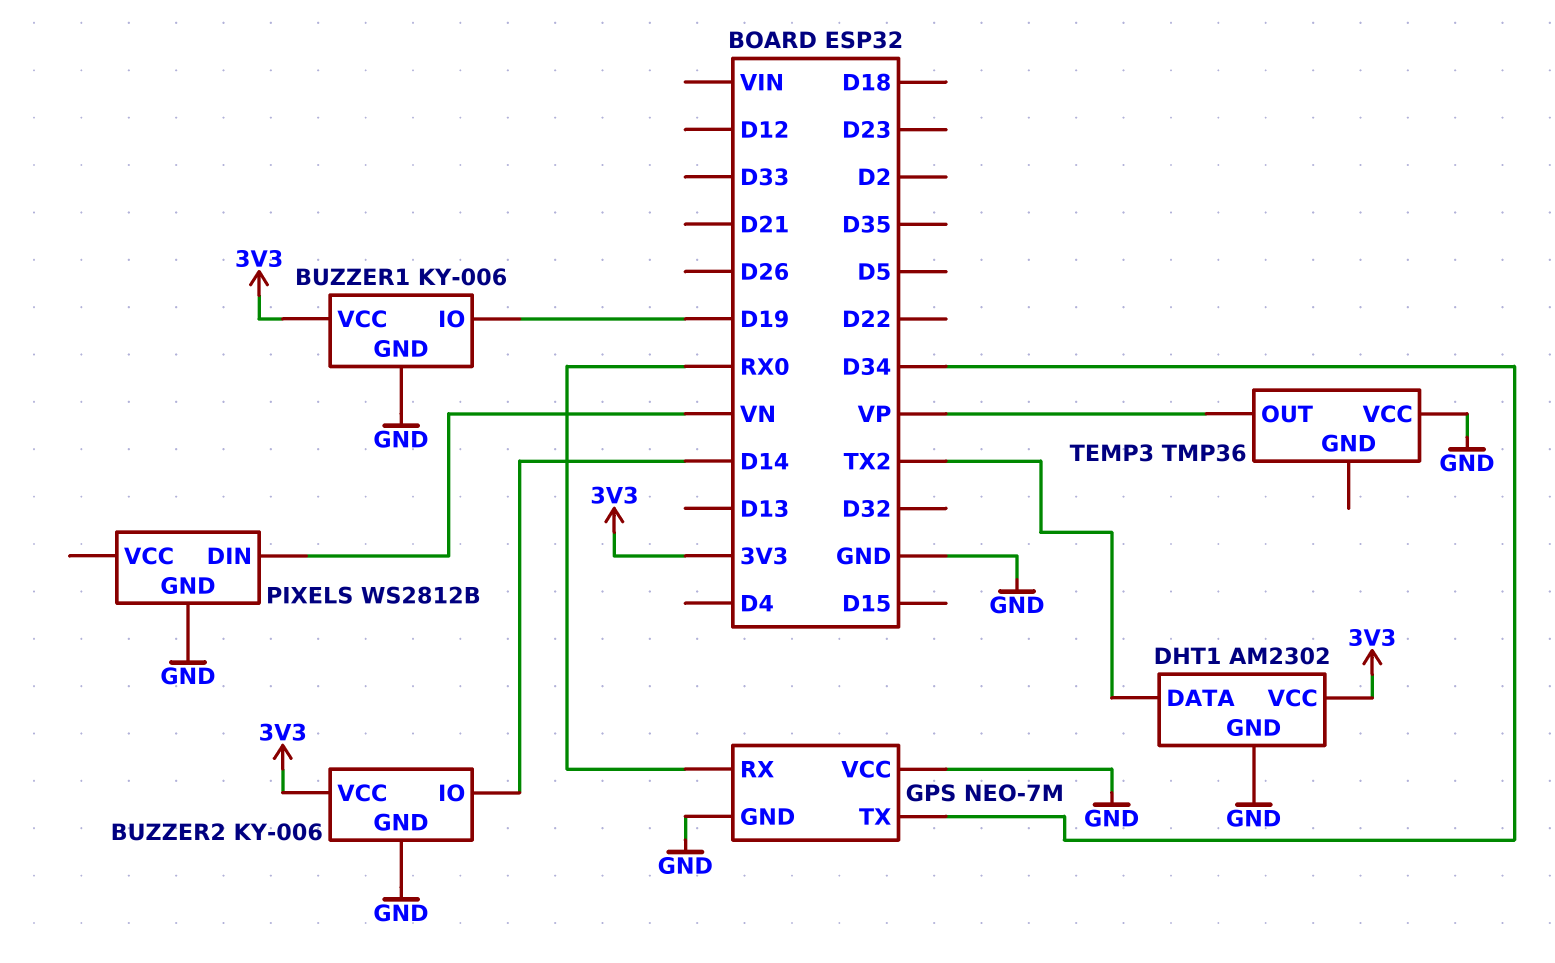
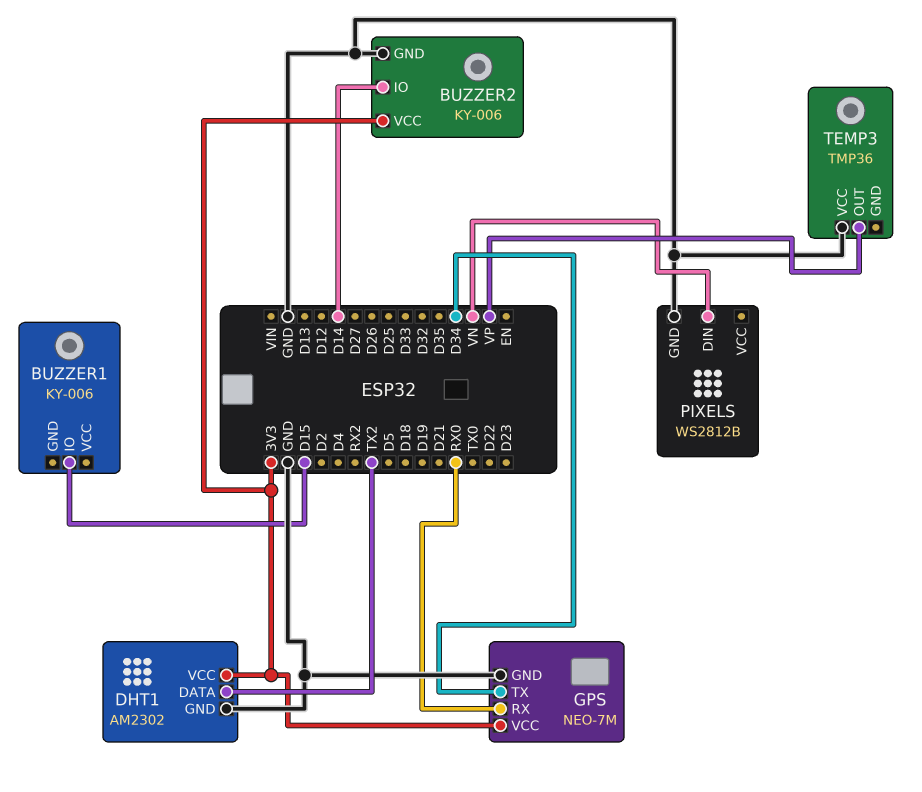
BUZZER1 pin GND: GND -> none
BUZZER1 pin IO: D19 -> D15
BUZZER1 pin VCC: 3V3 -> none
GPS pin VCC: GND -> 3V3

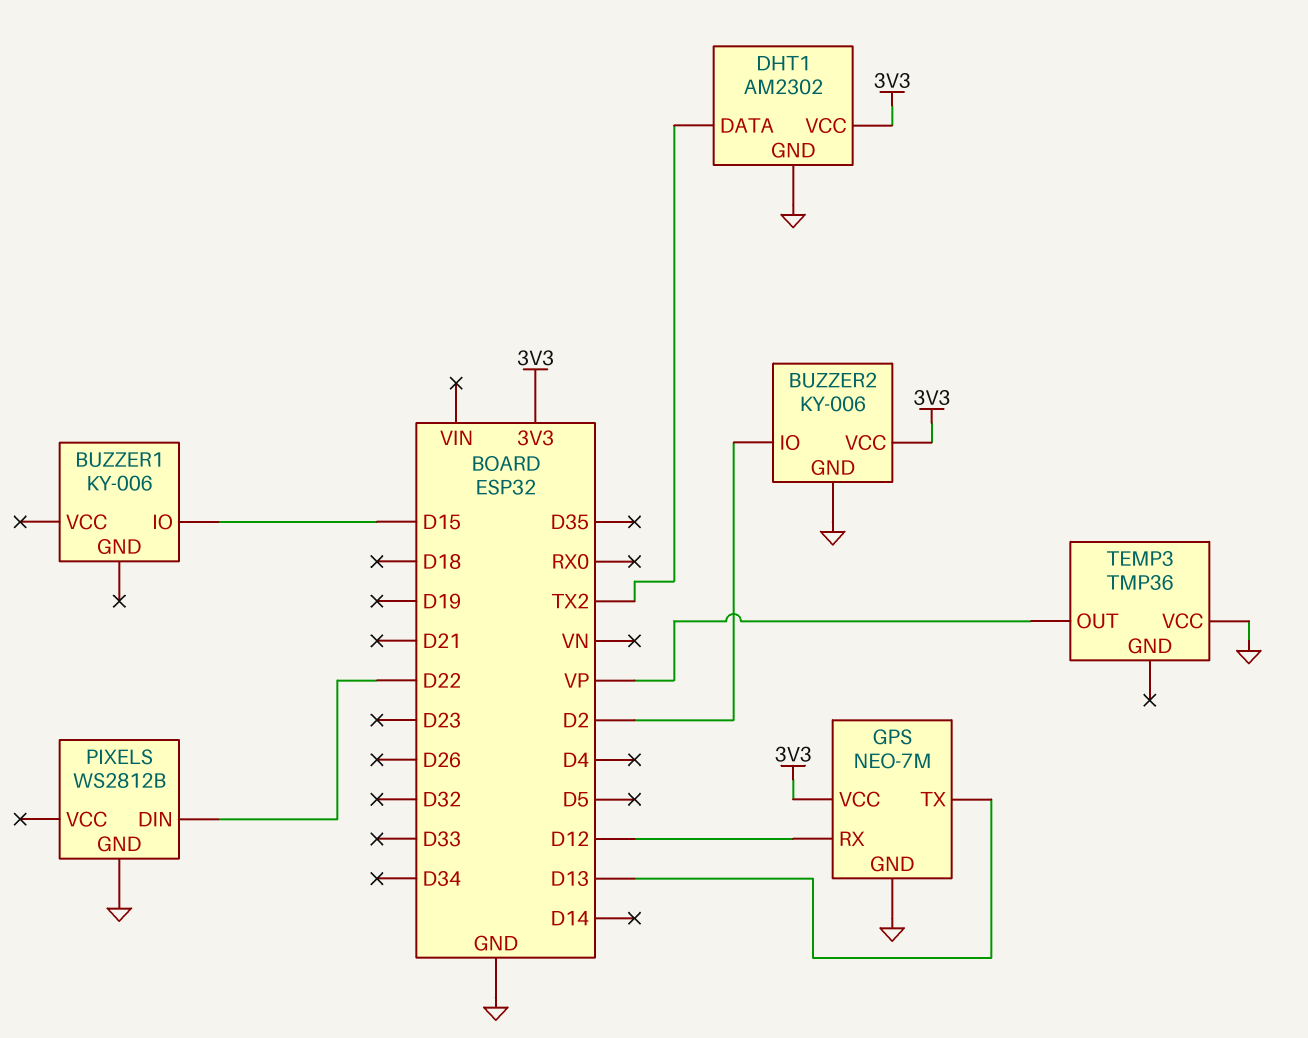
BUZZER2 pin IO: D14 -> D2
GPS pin RX: RX0 -> D12
GPS pin TX: D34 -> D13
PIXELS pin DIN: VN -> D22

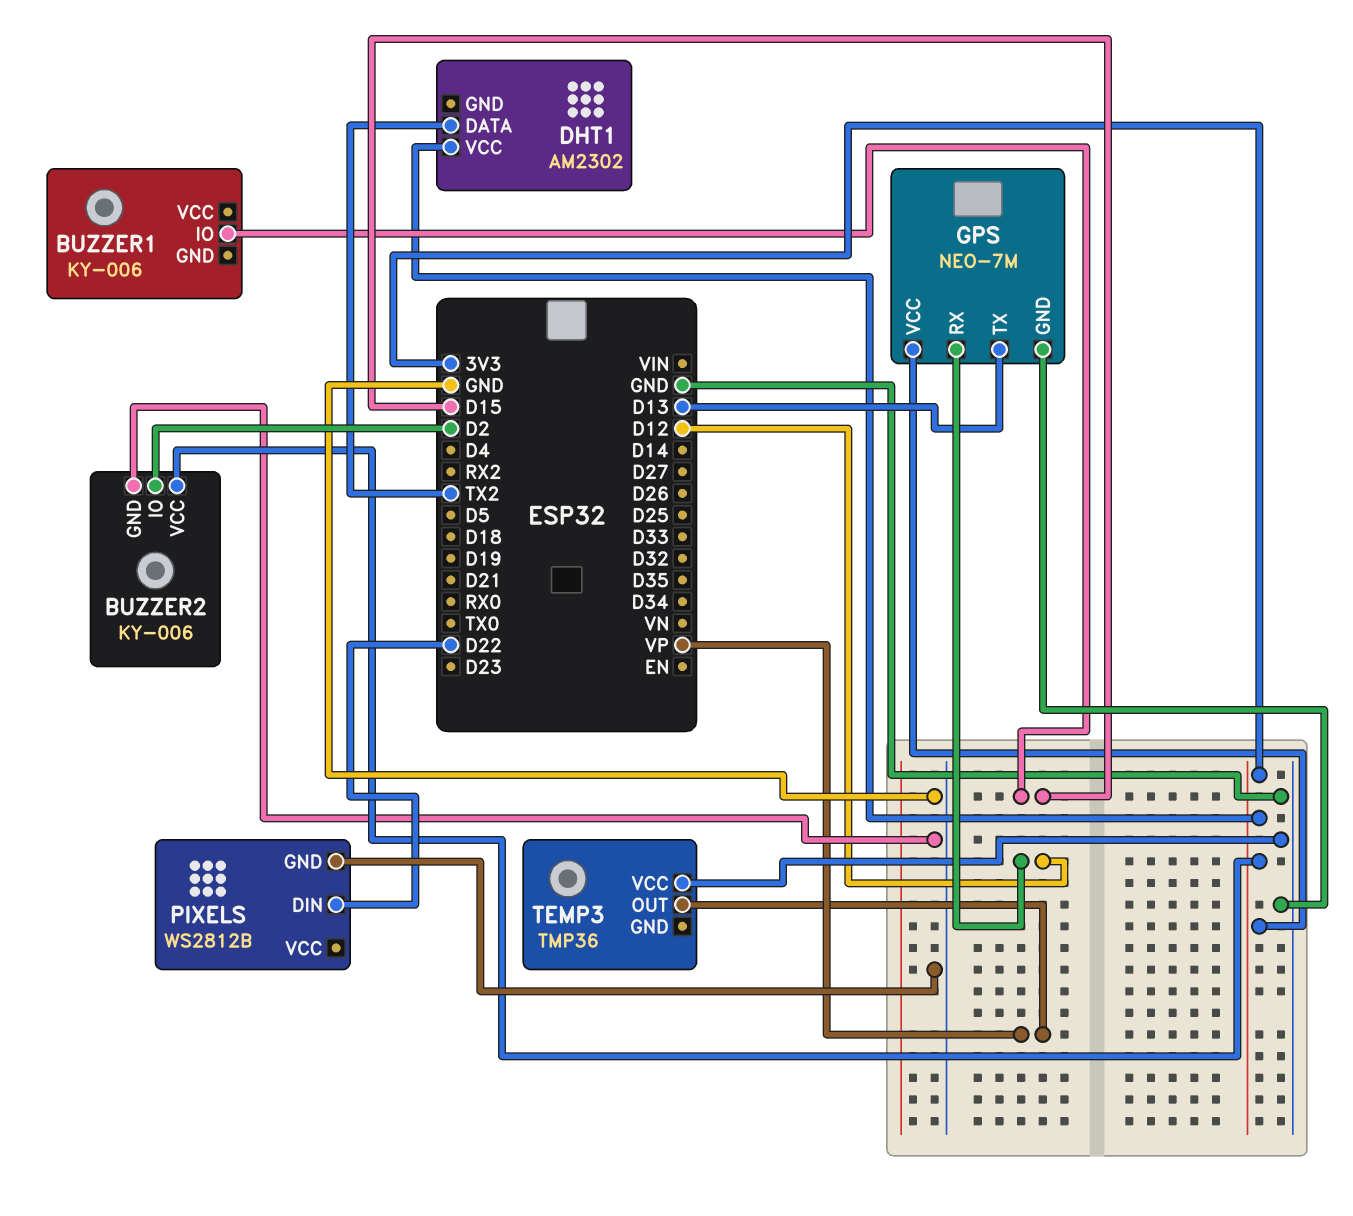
DHT1 pin GND: GND -> none

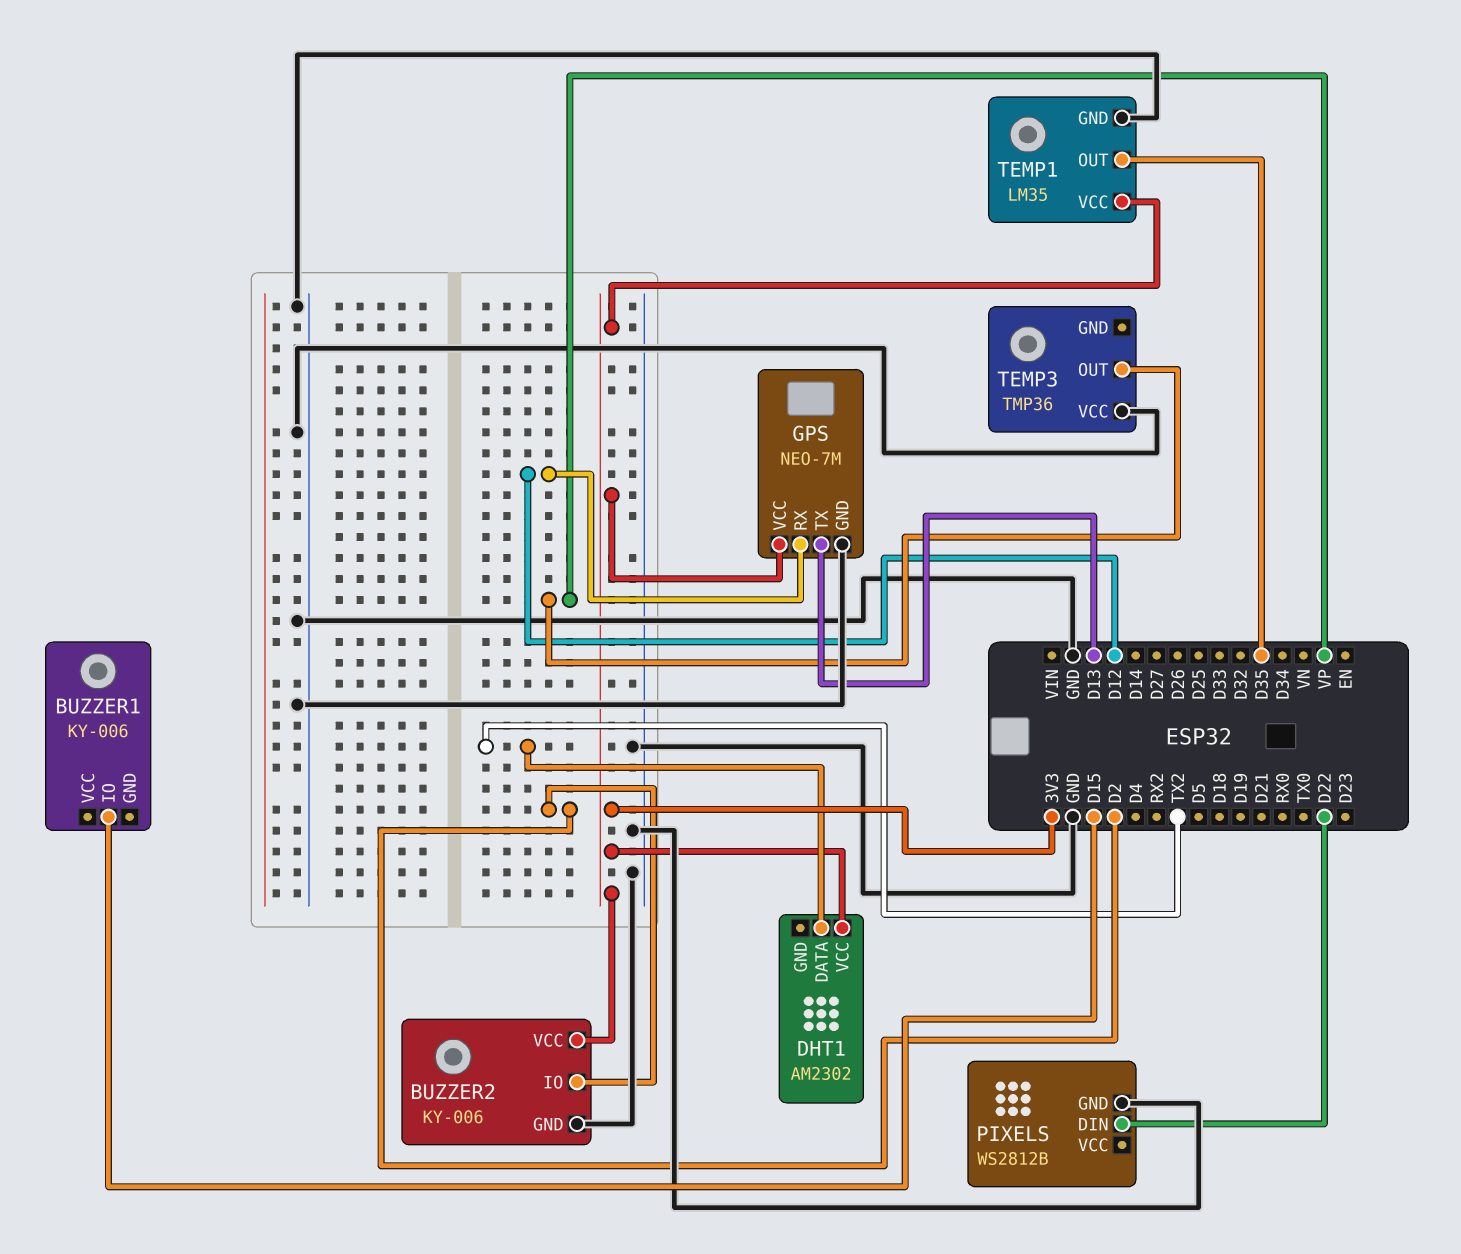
TEMP1: none -> LM35
TEMP1 pin GND: none -> GND
TEMP1 pin OUT: none -> D35
TEMP1 pin VCC: none -> 3V3

